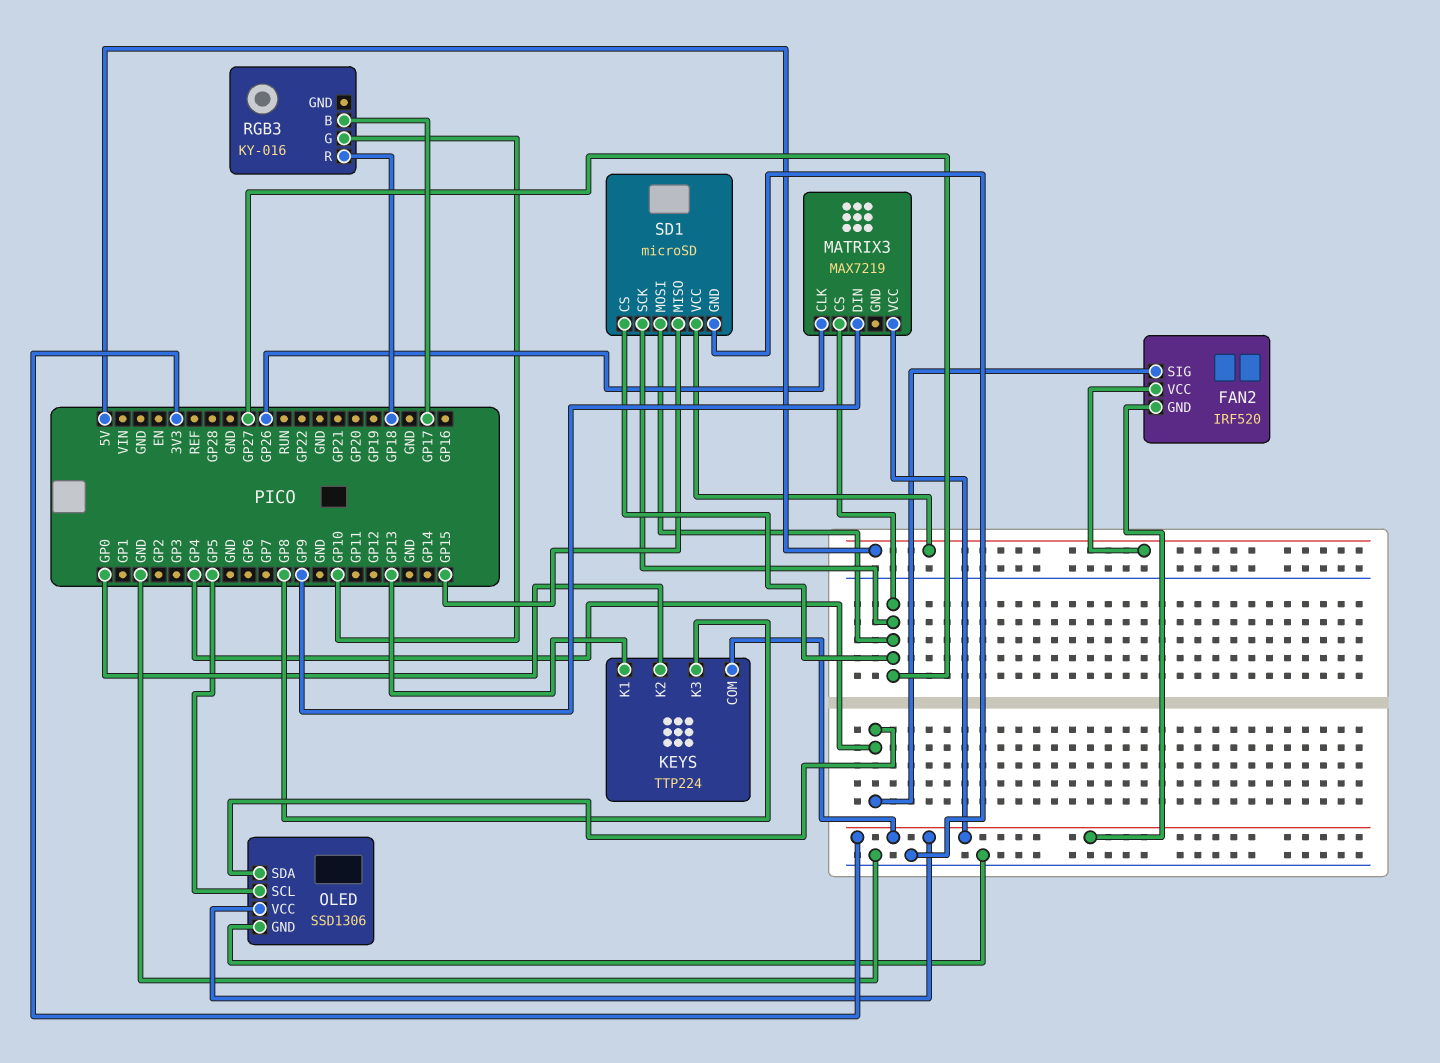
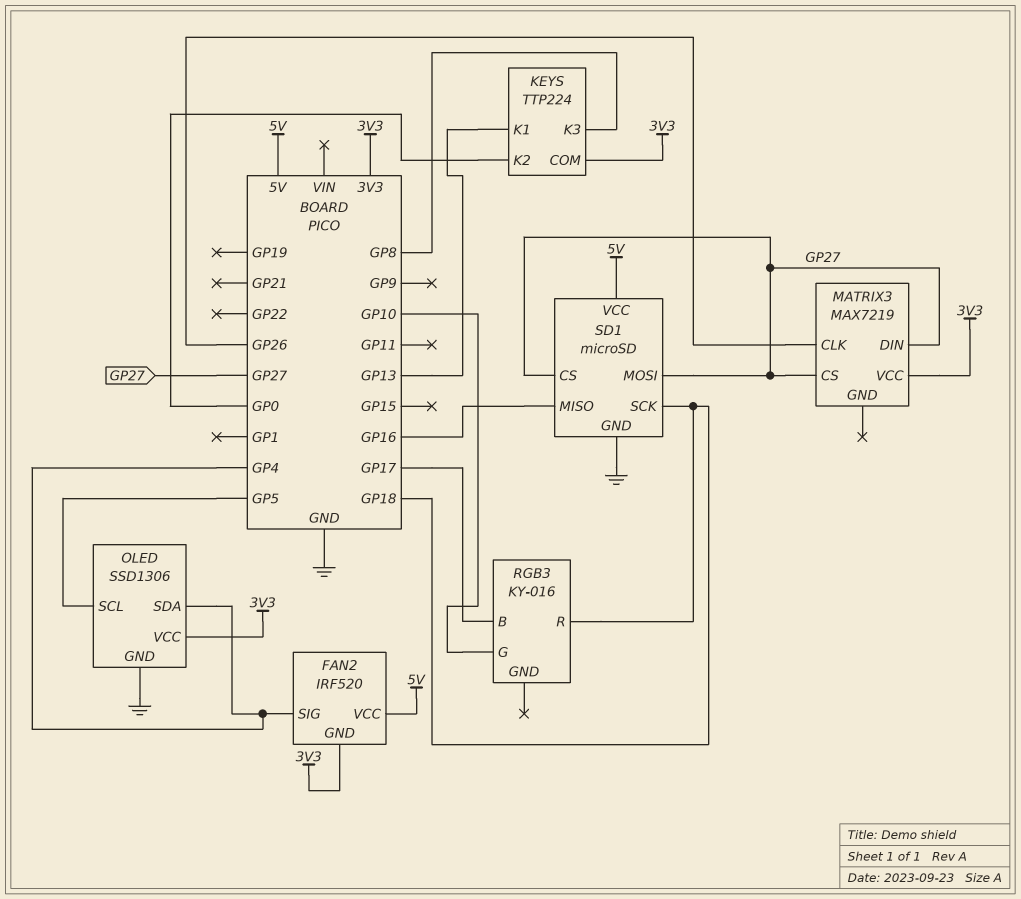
MATRIX3 pin DIN: GP9 -> GP27
SD1 pin MISO: GP15 -> GP16
SD1 pin SCK: GP27 -> GP18

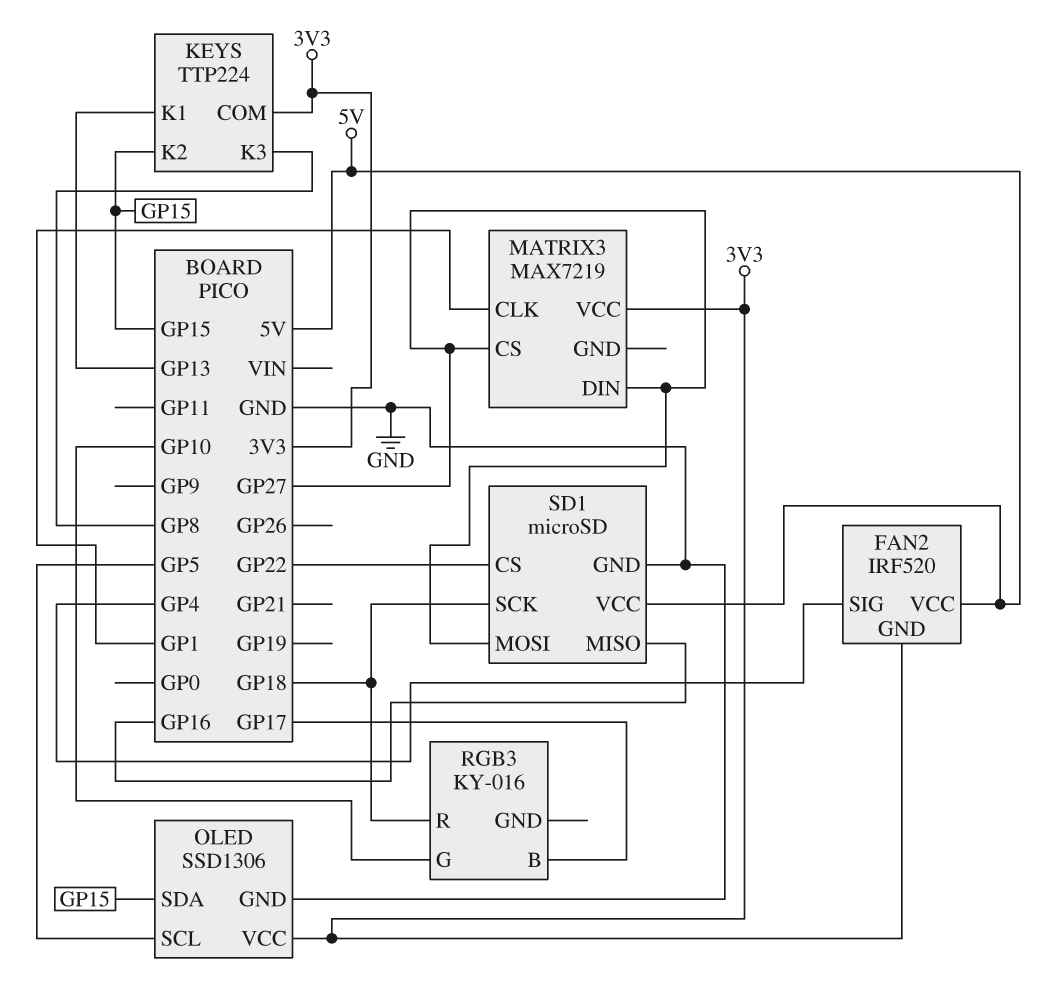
KEYS pin K2: GP0 -> GP15
MATRIX3 pin CLK: GP26 -> GP1
OLED pin SDA: GP4 -> GP15
SD1 pin CS: GP27 -> GP22

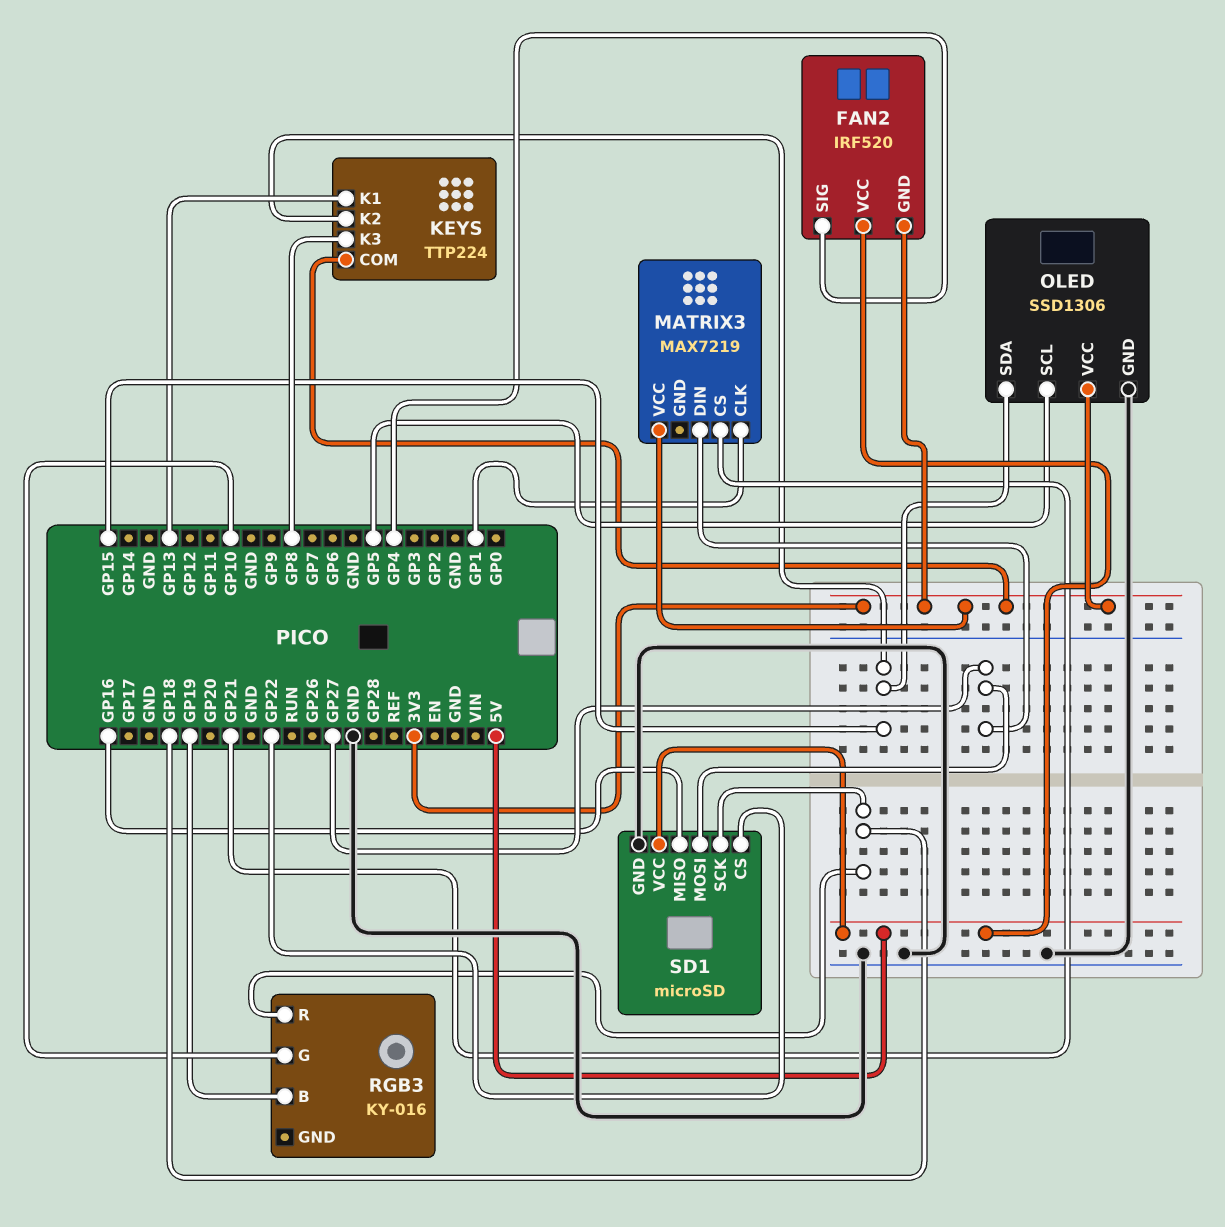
MATRIX3 pin CS: GP27 -> GP21
RGB3 pin B: GP17 -> GP19

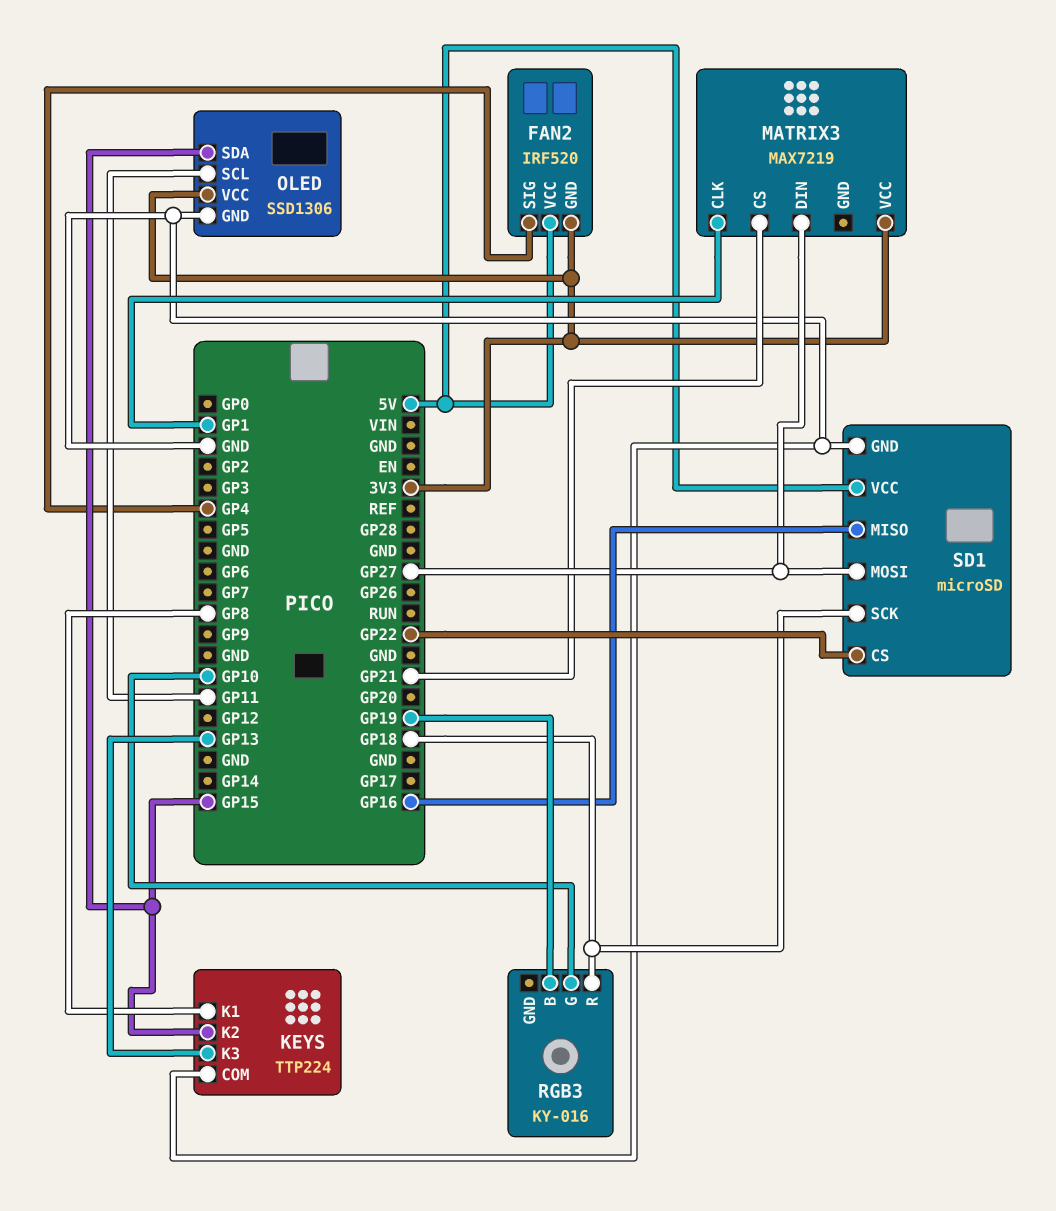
KEYS pin COM: 3V3 -> GND
KEYS pin K1: GP13 -> GP8
KEYS pin K3: GP8 -> GP13
OLED pin SCL: GP5 -> GP11

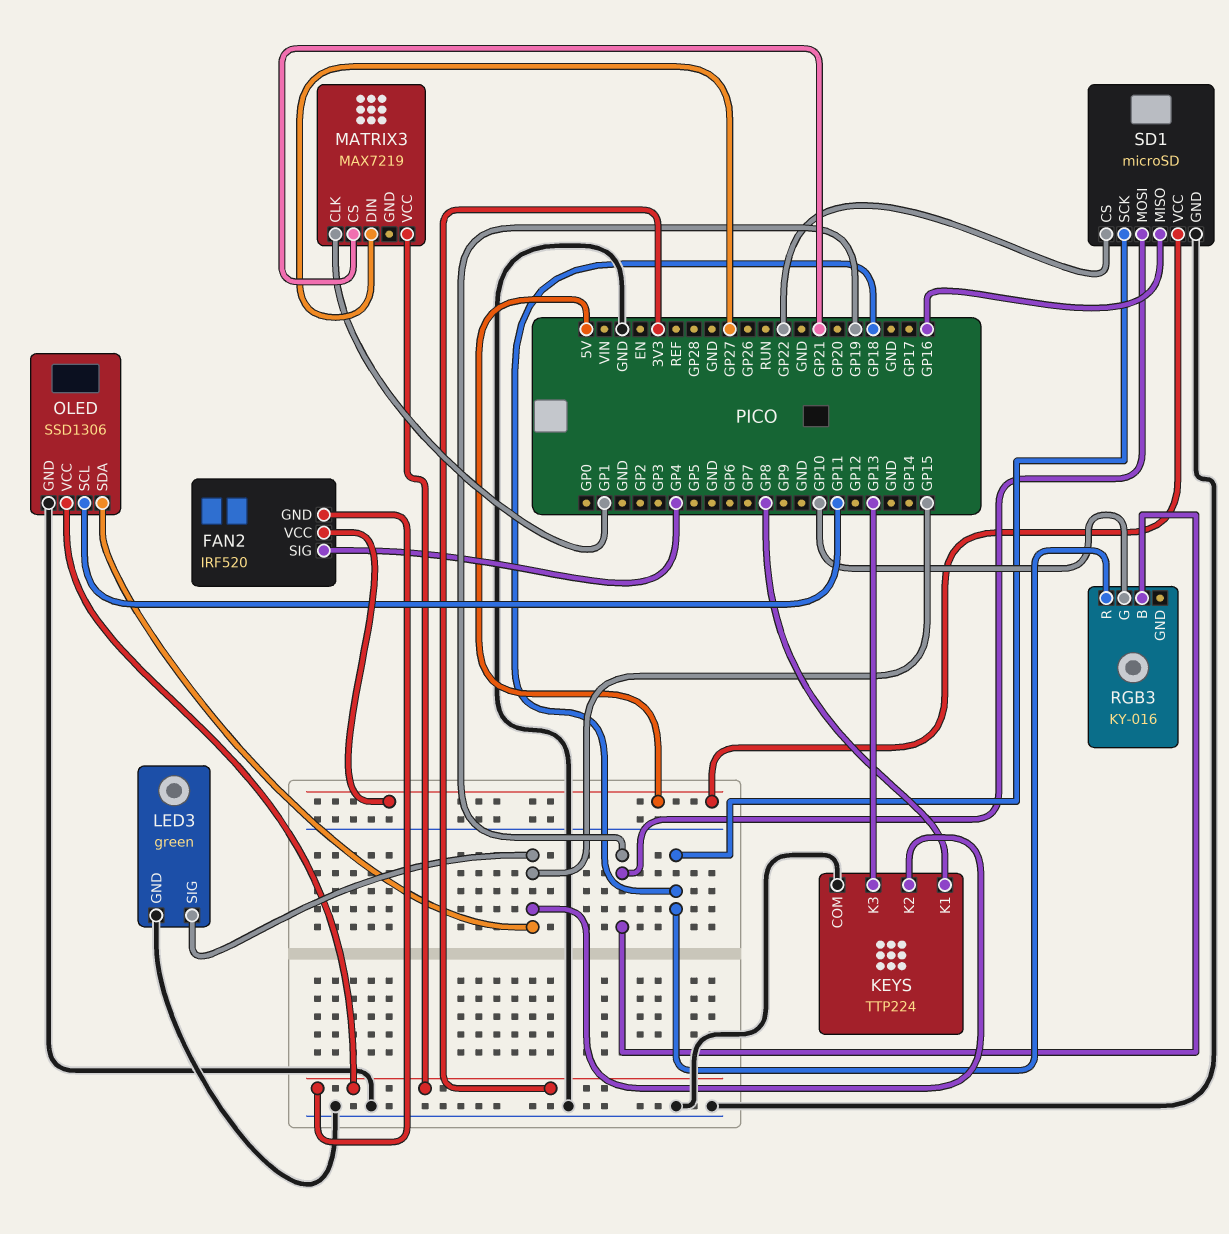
LED3: none -> green
LED3 pin GND: none -> GND
LED3 pin SIG: none -> GP15
SD1 pin MOSI: GP27 -> GP19

